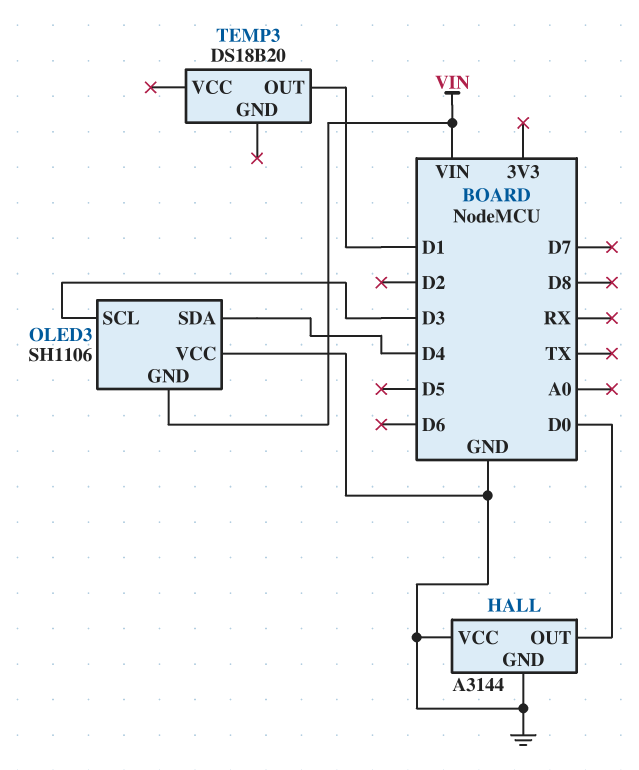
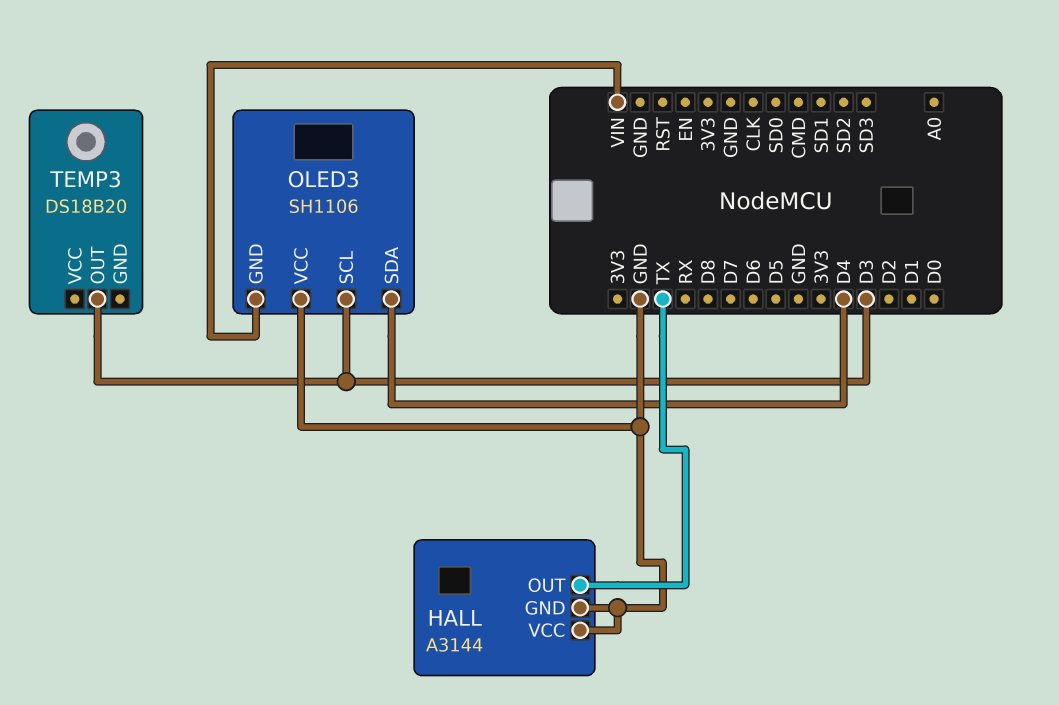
HALL pin OUT: D0 -> TX
TEMP3 pin OUT: D1 -> D3

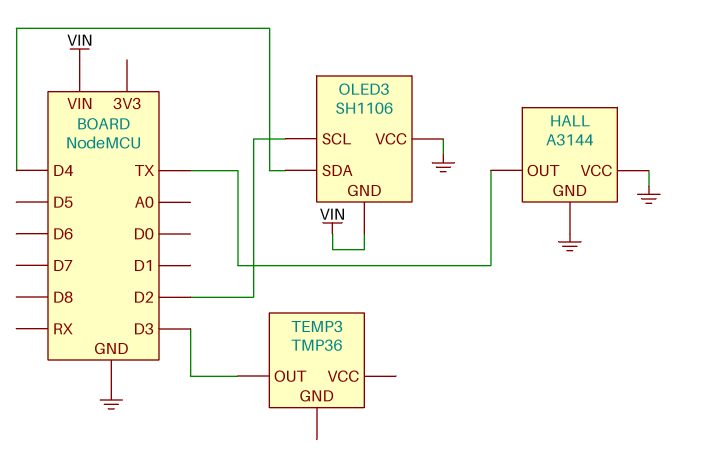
OLED3 pin SCL: D3 -> D2
TEMP3: DS18B20 -> TMP36

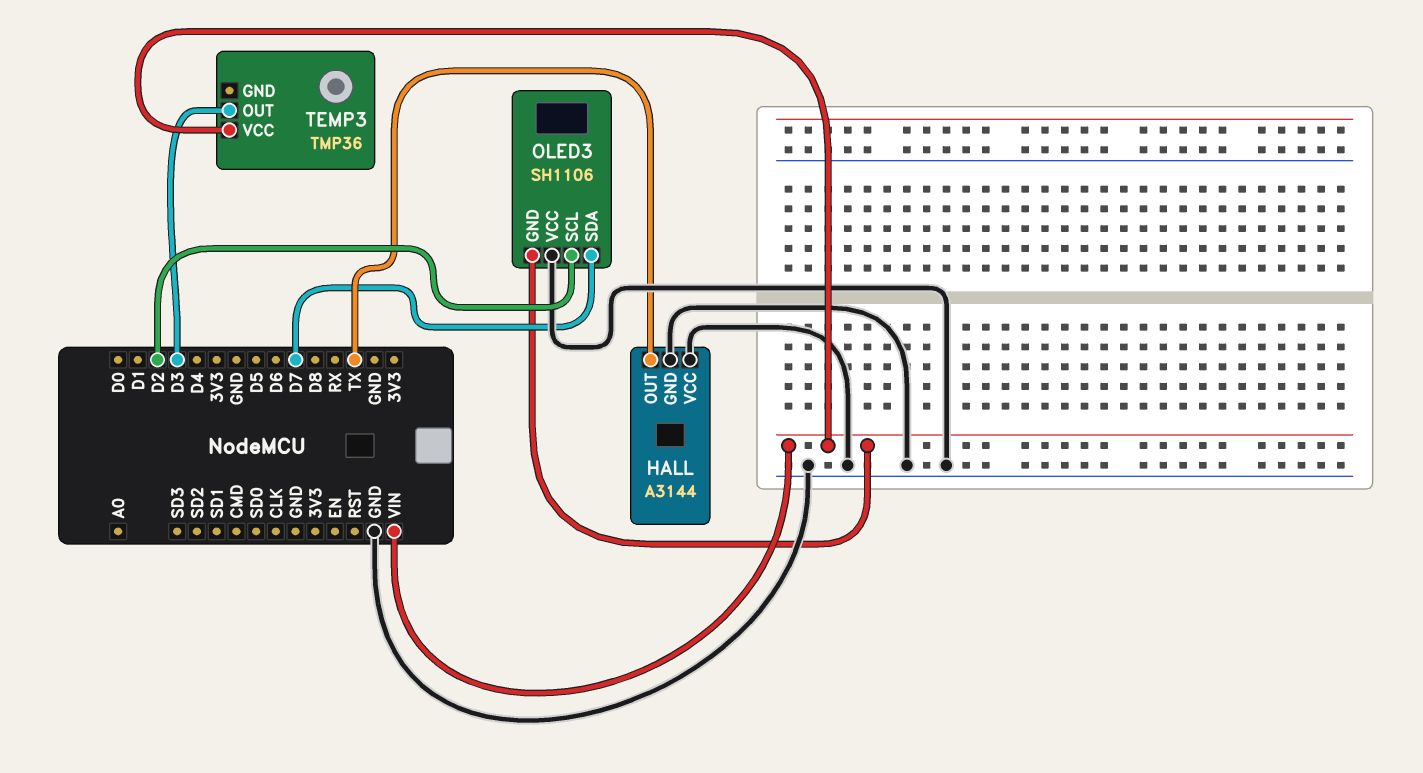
OLED3 pin SDA: D4 -> D7
TEMP3 pin VCC: none -> VIN

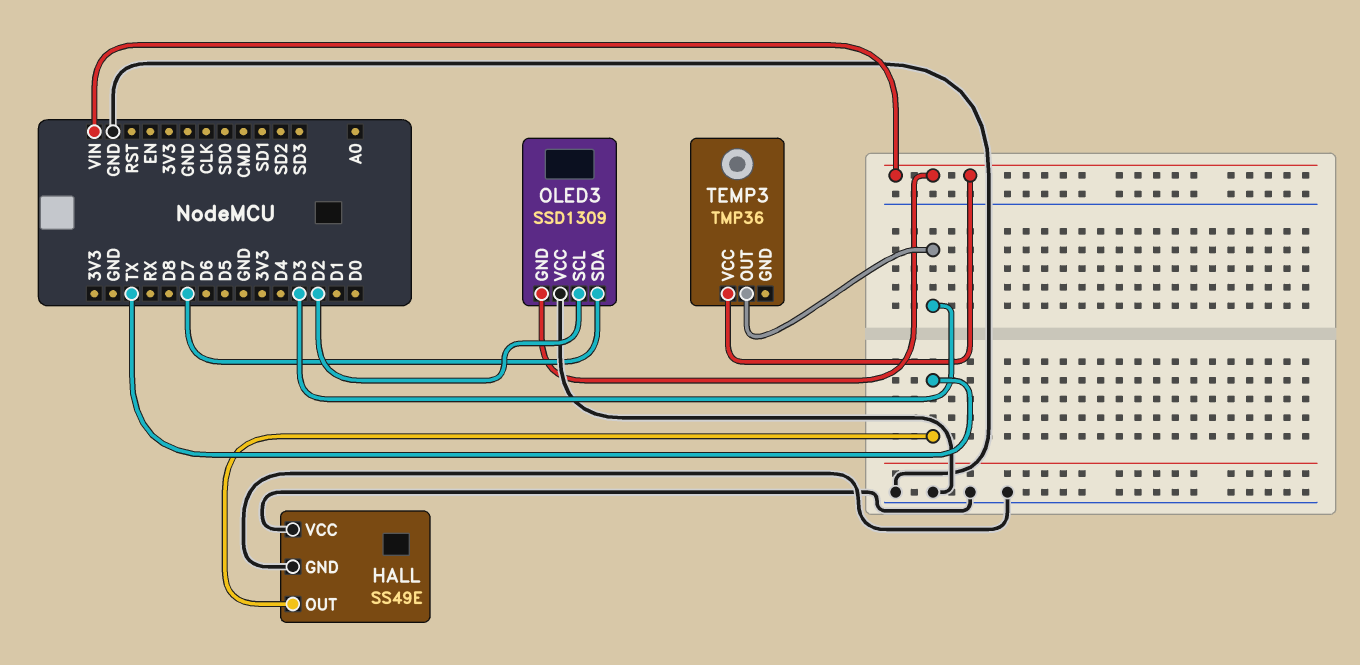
HALL: A3144 -> SS49E
OLED3: SH1106 -> SSD1309

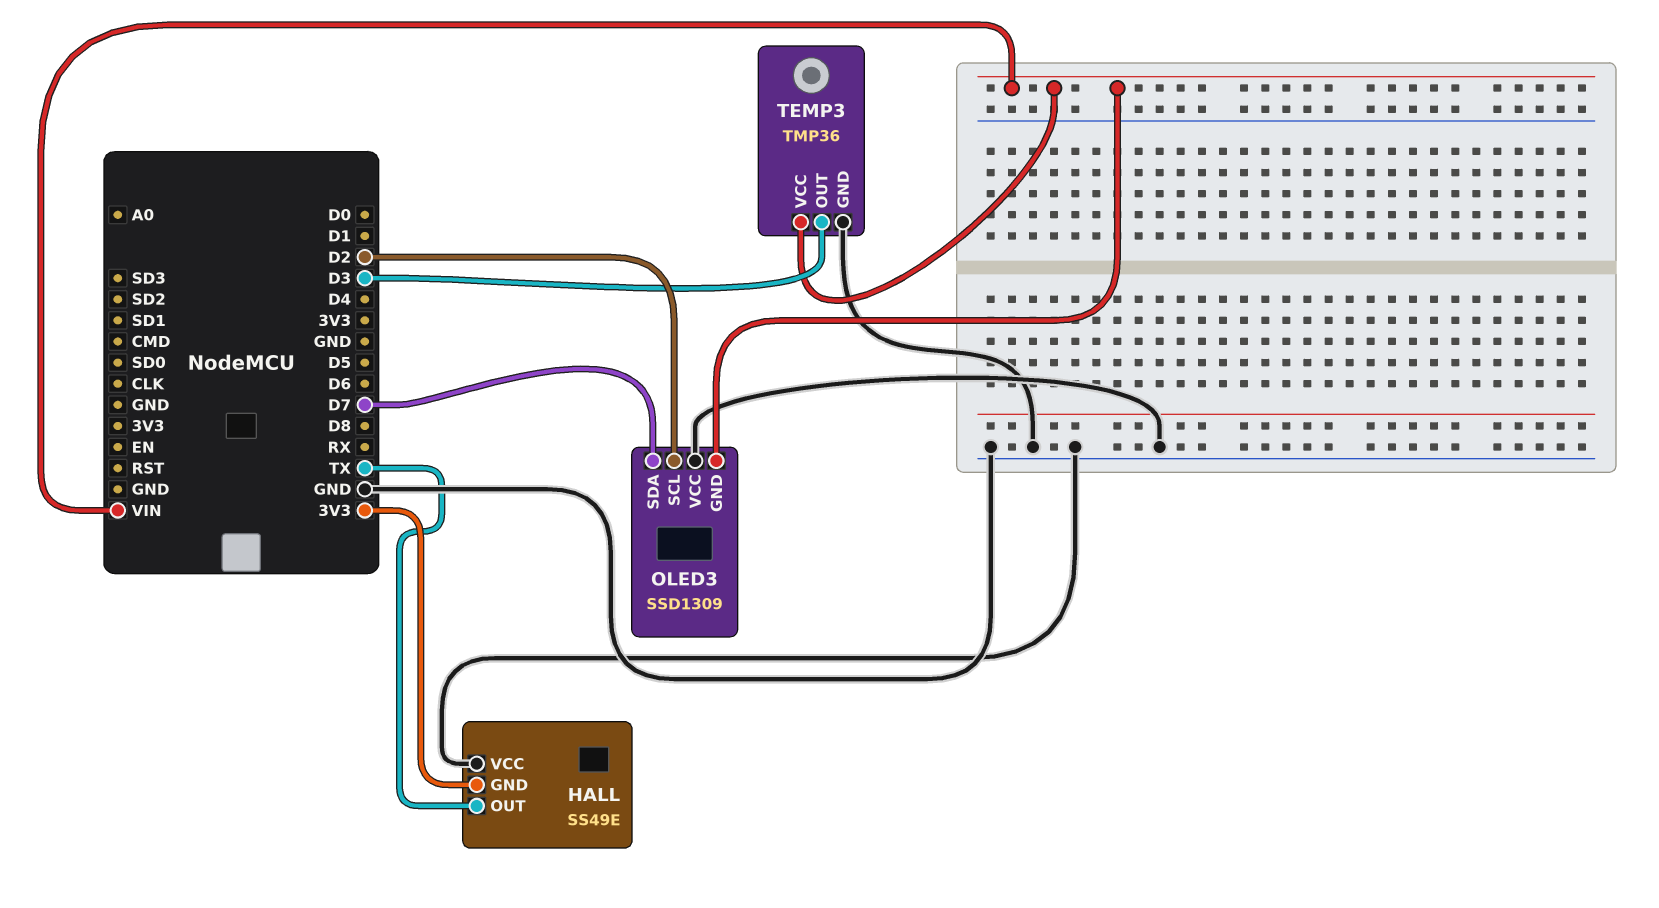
HALL pin GND: GND -> 3V3
TEMP3 pin GND: none -> GND

